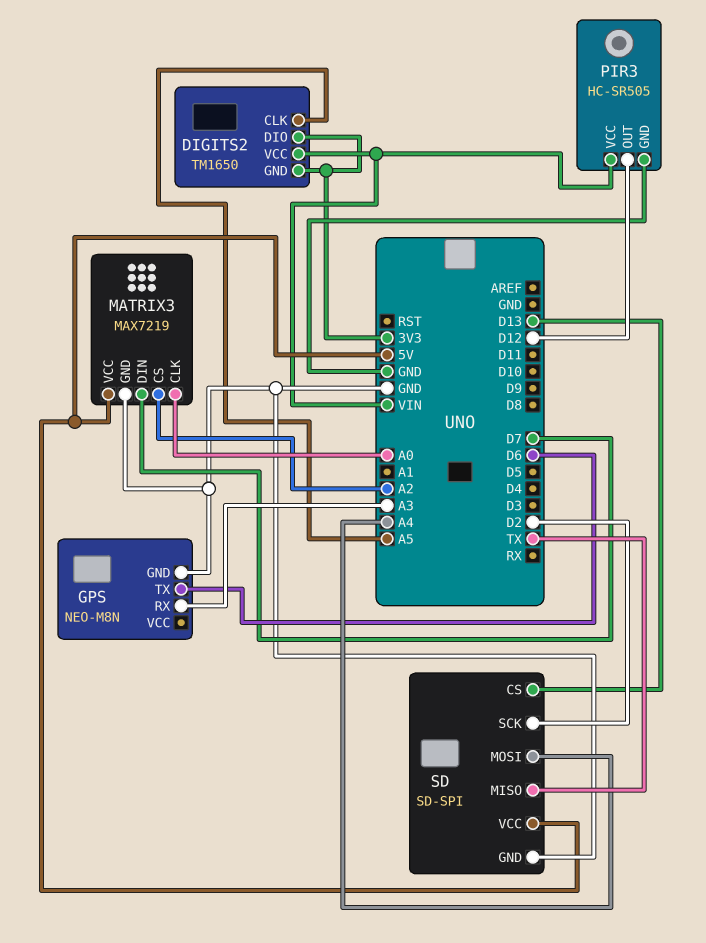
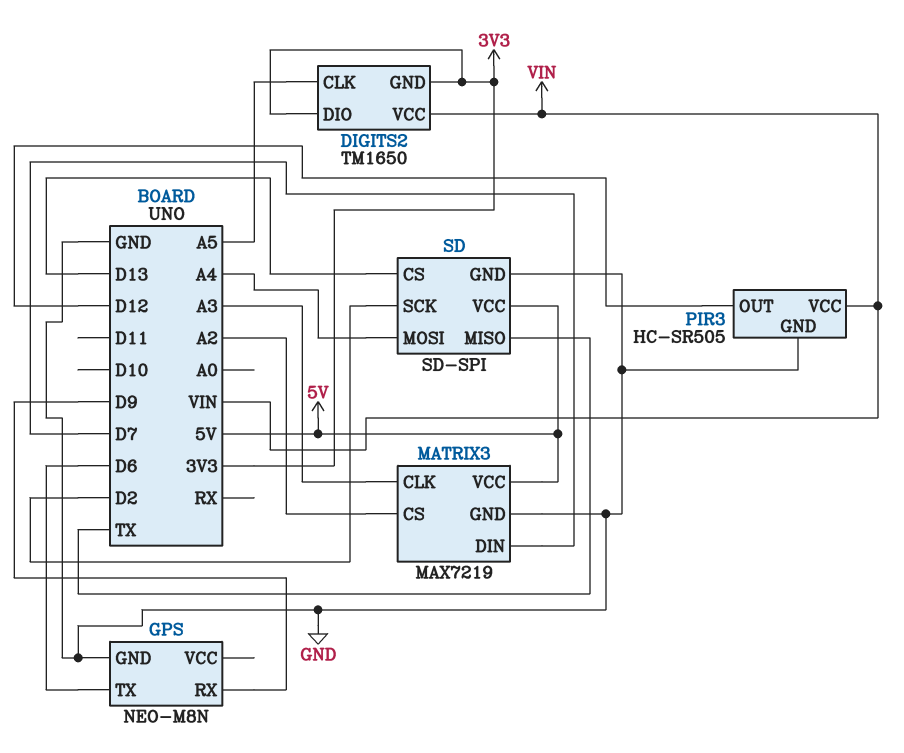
GPS pin RX: A3 -> D9
MATRIX3 pin CLK: A0 -> A3

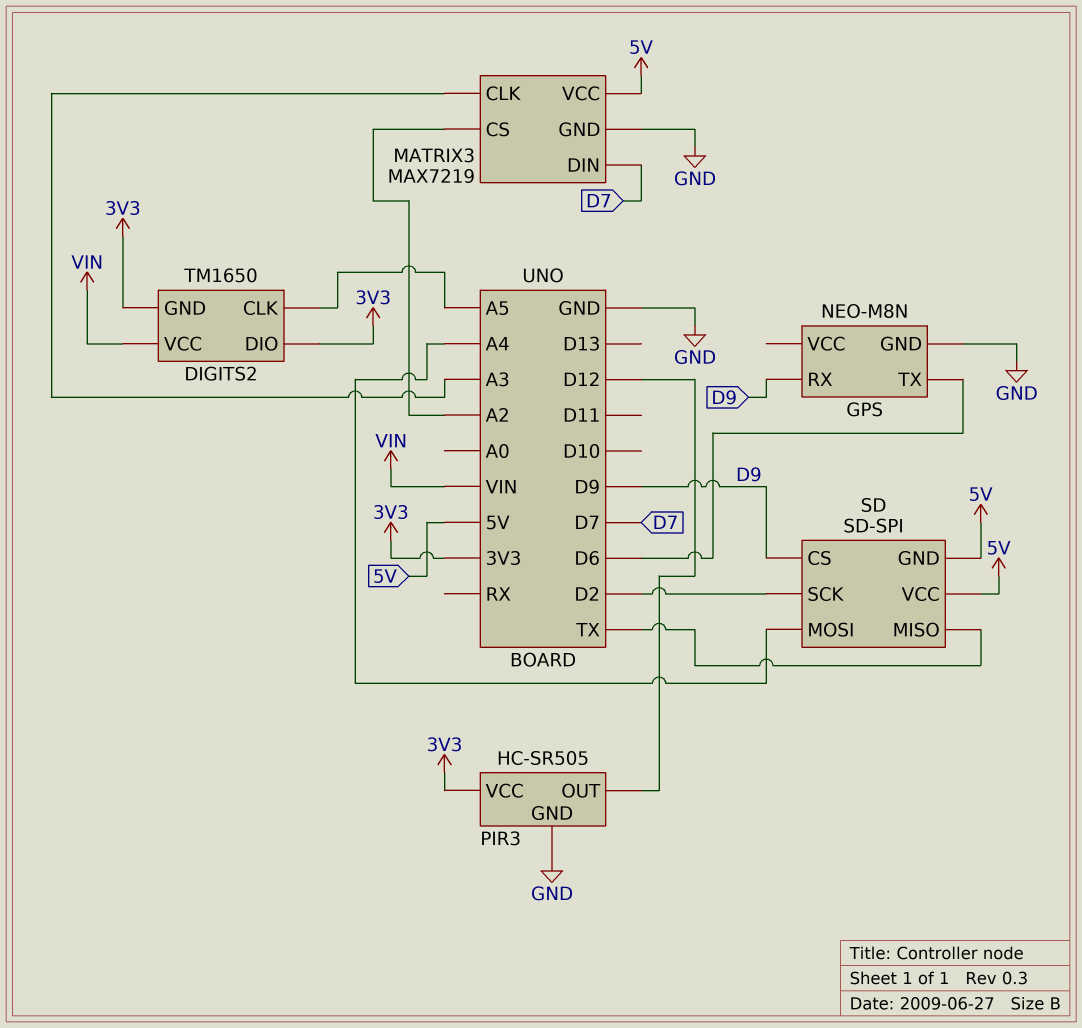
PIR3 pin VCC: VIN -> 3V3
SD pin CS: D13 -> D9
SD pin GND: GND -> 5V

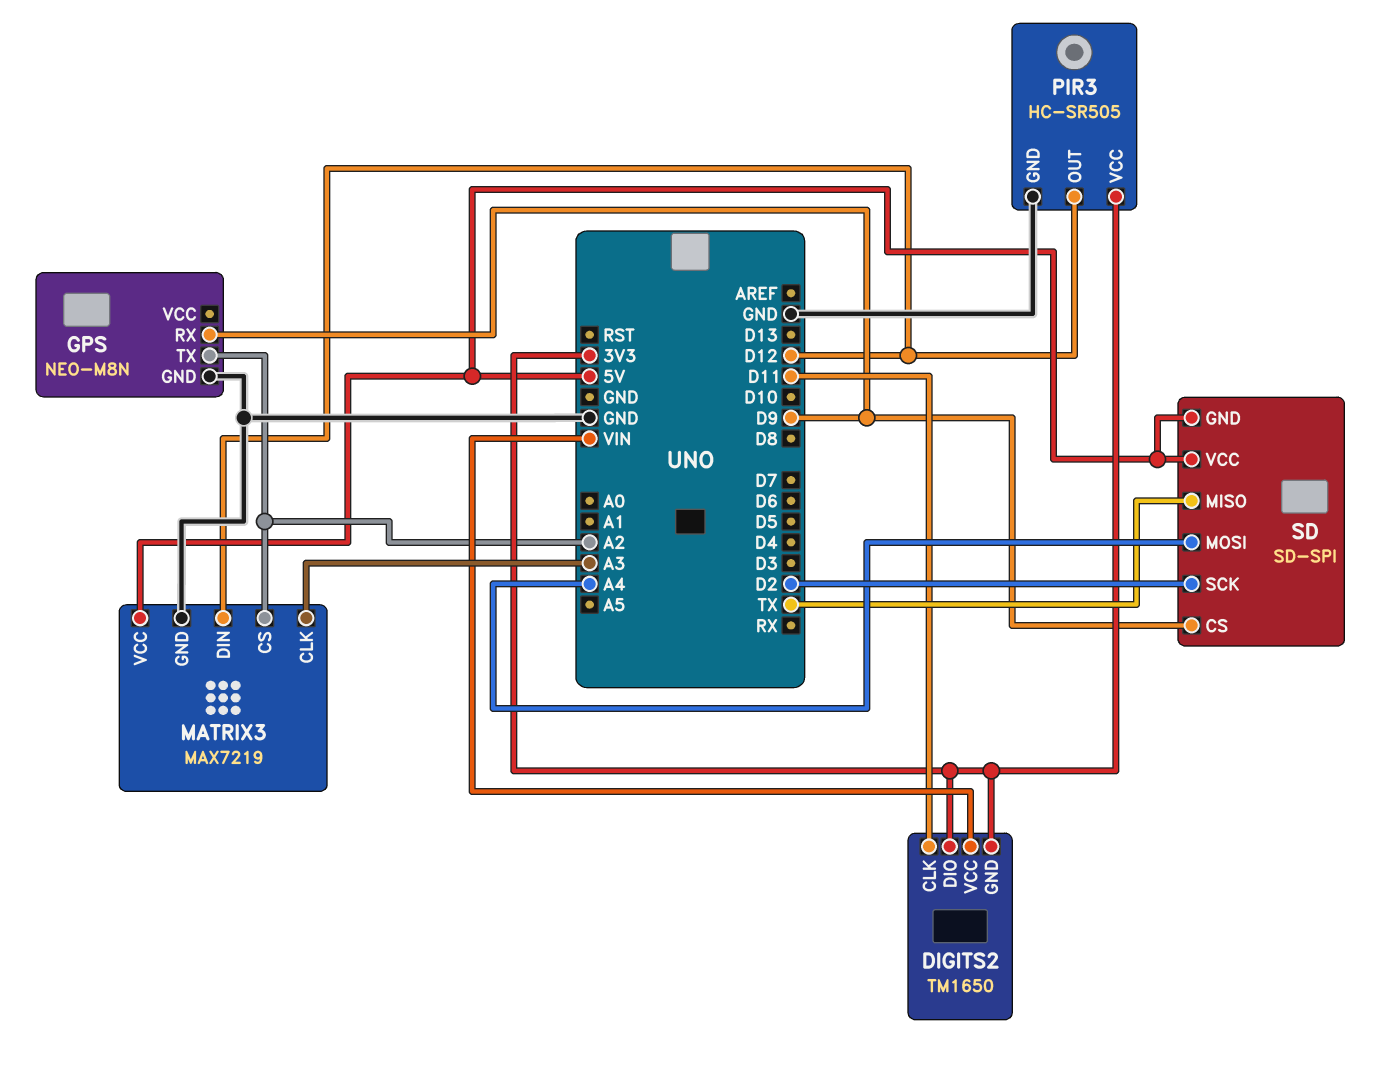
DIGITS2 pin CLK: A5 -> D11
GPS pin TX: D6 -> A2
MATRIX3 pin DIN: D7 -> D12

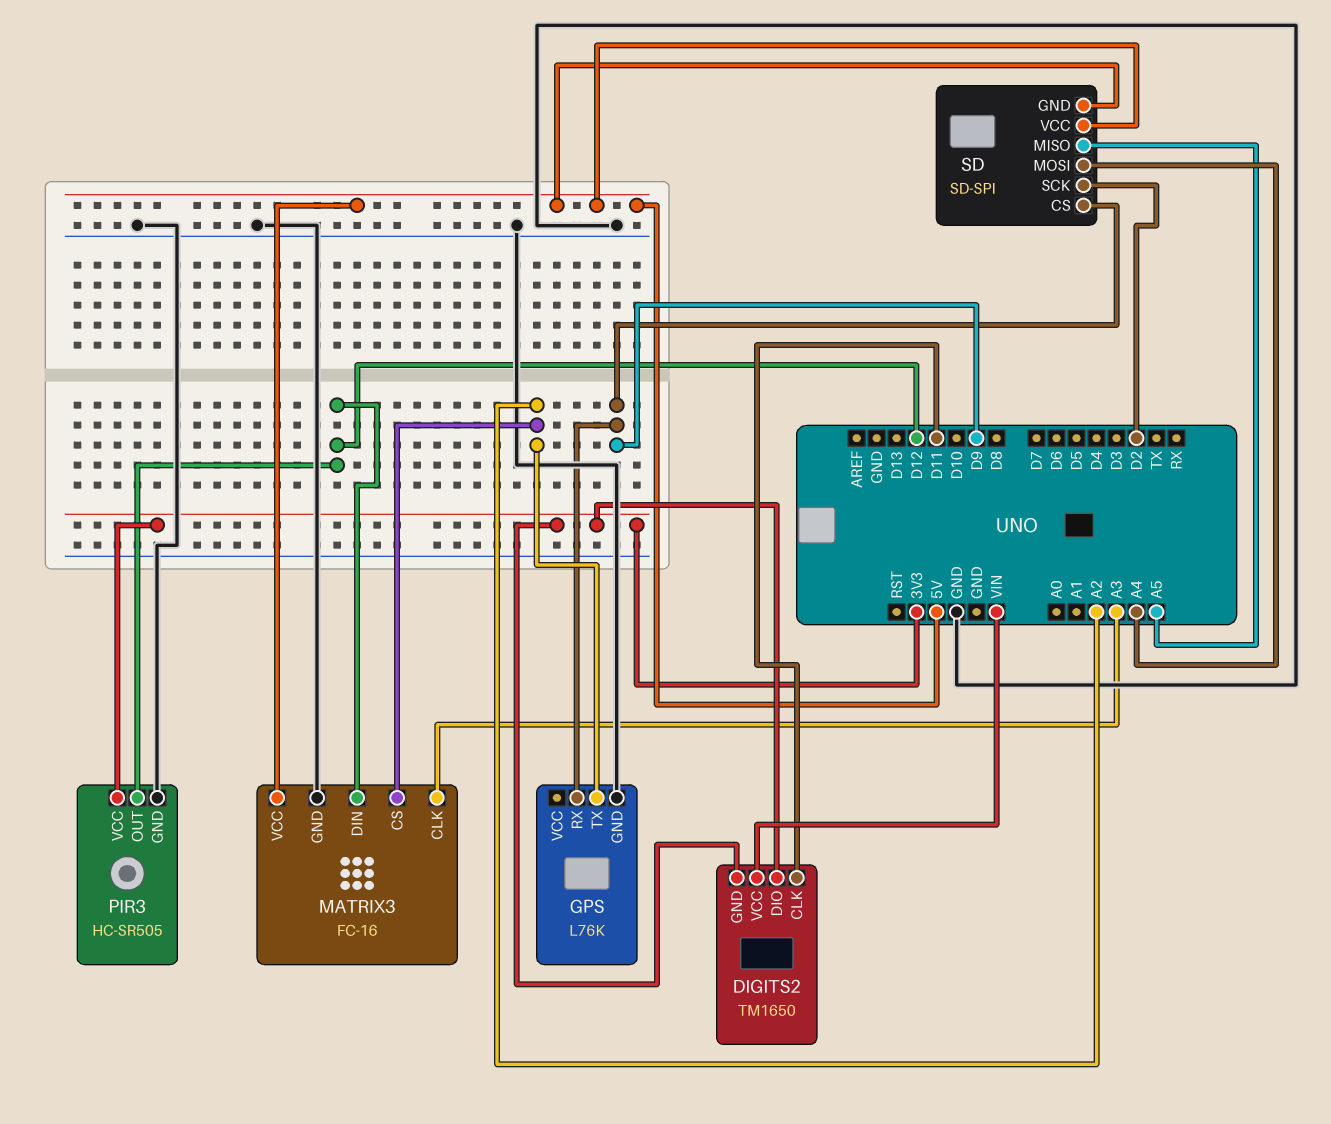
GPS: NEO-M8N -> L76K
MATRIX3: MAX7219 -> FC-16
SD pin MISO: TX -> A5

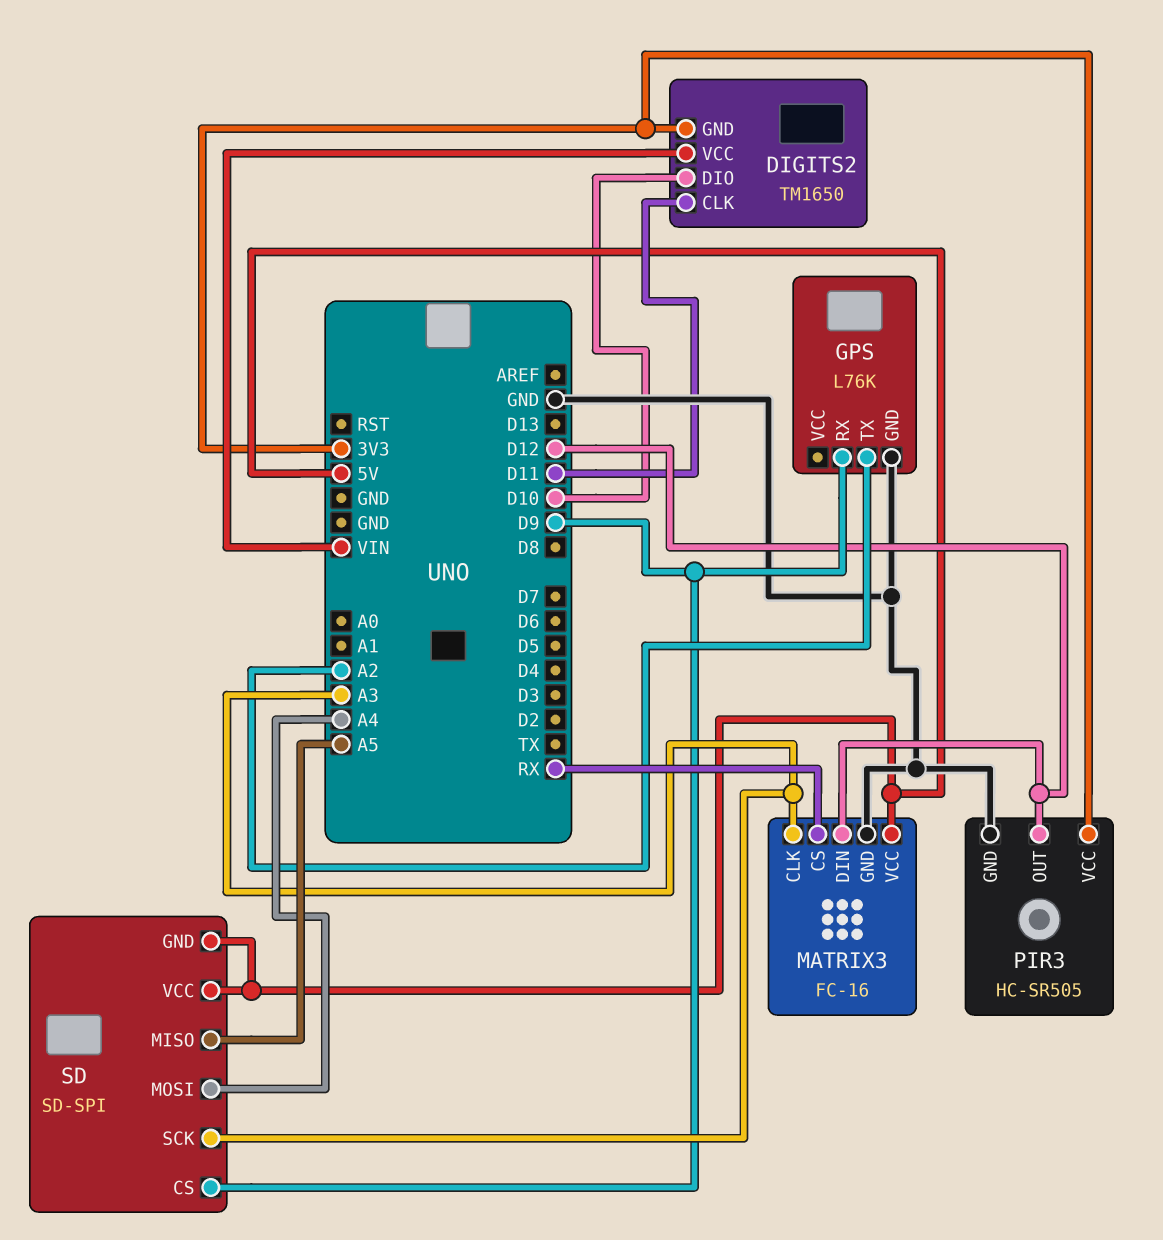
DIGITS2 pin DIO: 3V3 -> D10
MATRIX3 pin CS: A2 -> RX
SD pin SCK: D2 -> A3

